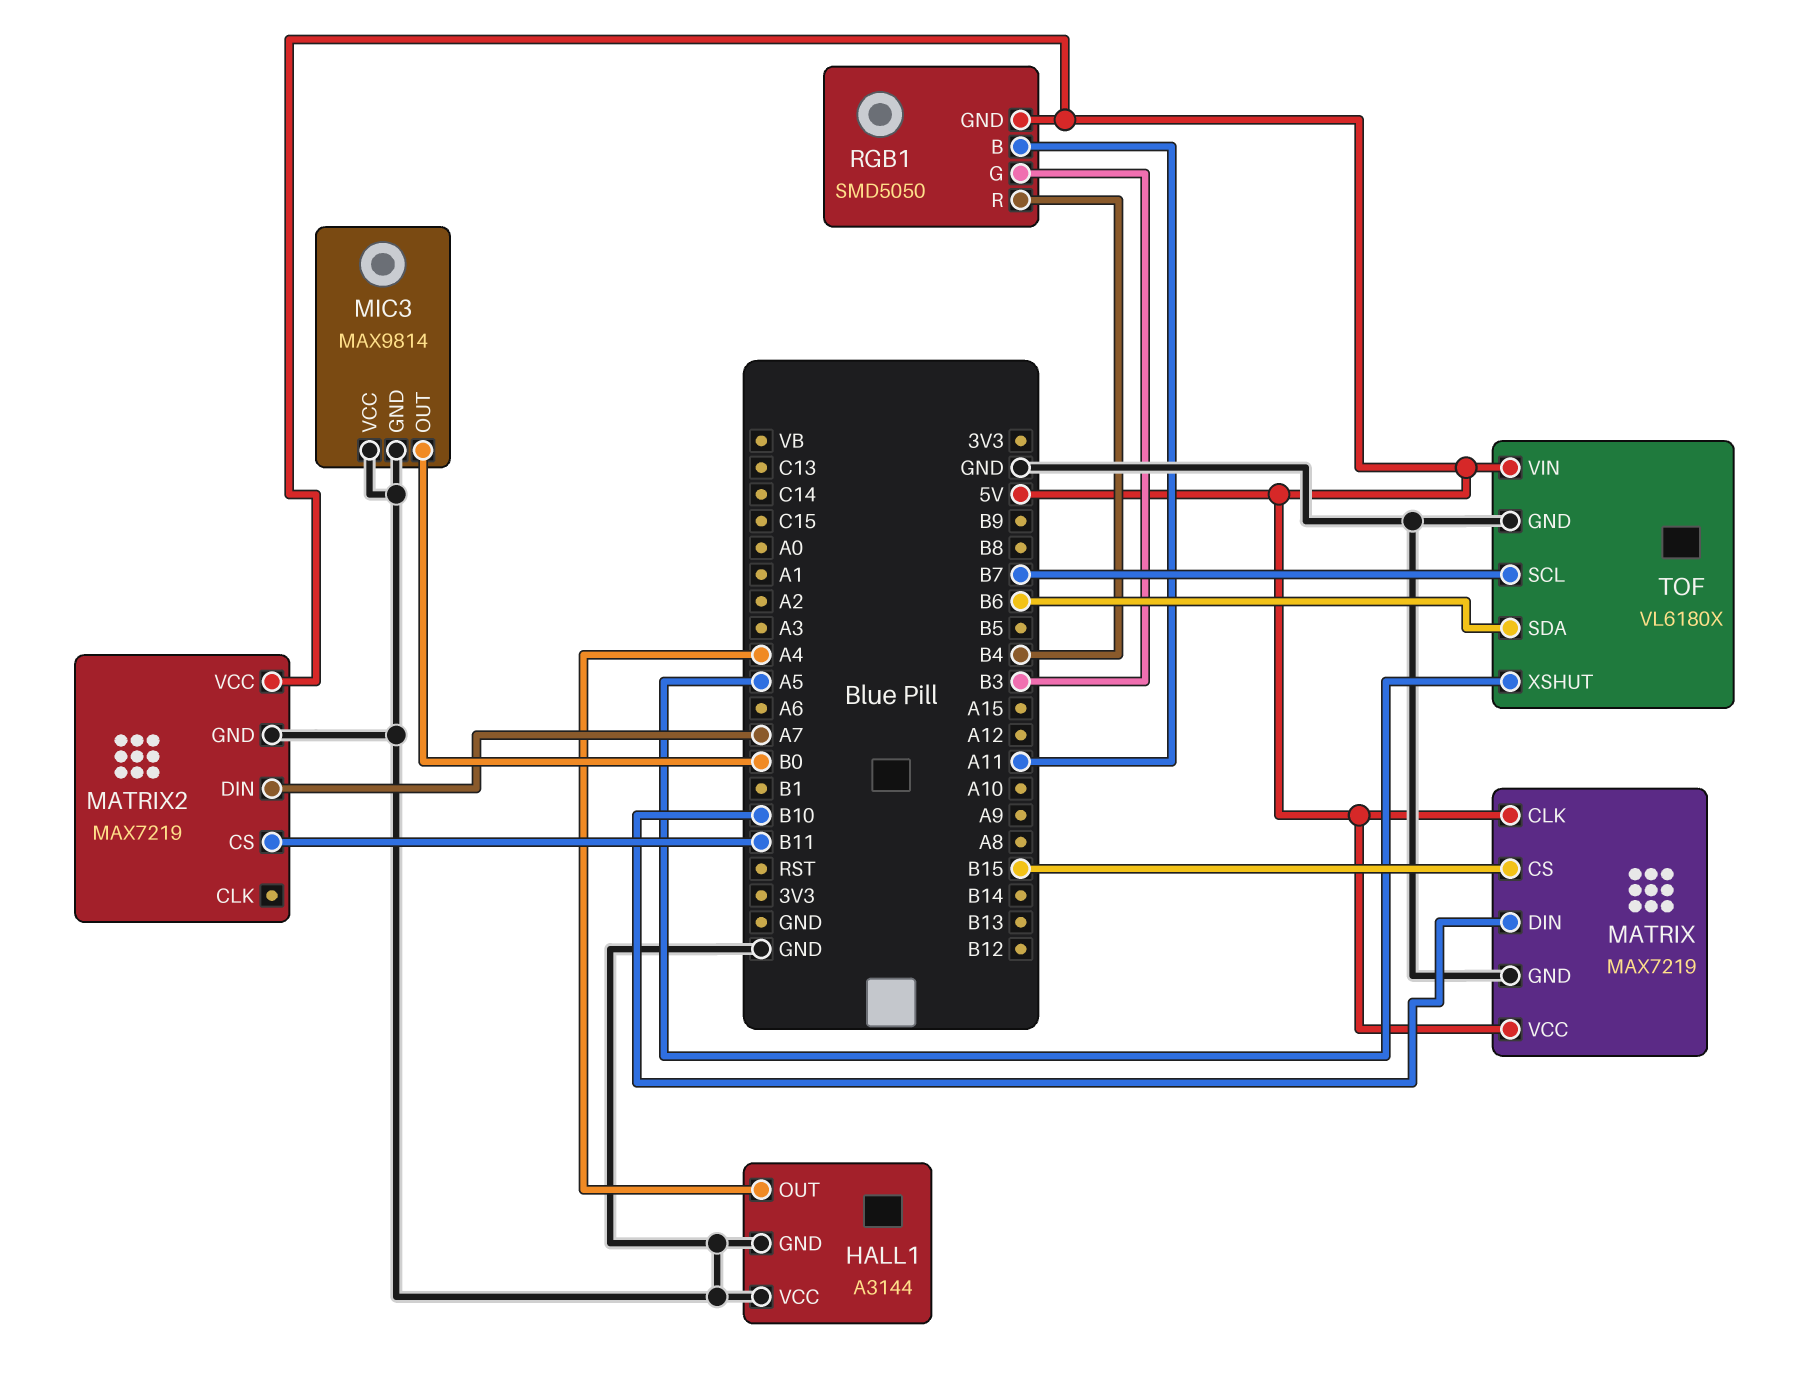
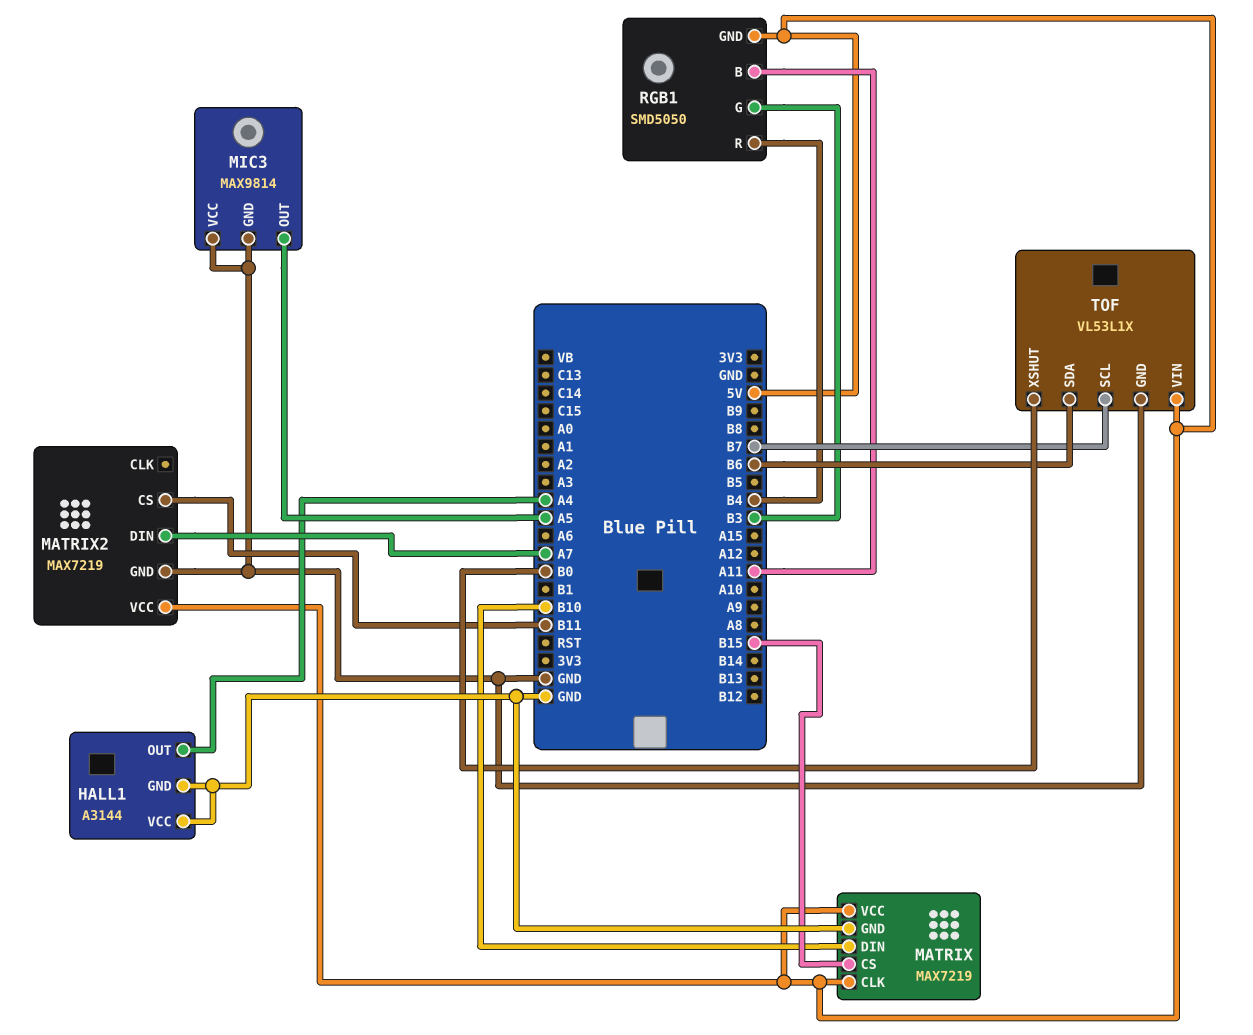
MIC3 pin OUT: B0 -> A5
TOF: VL6180X -> VL53L1X
TOF pin XSHUT: A5 -> B0

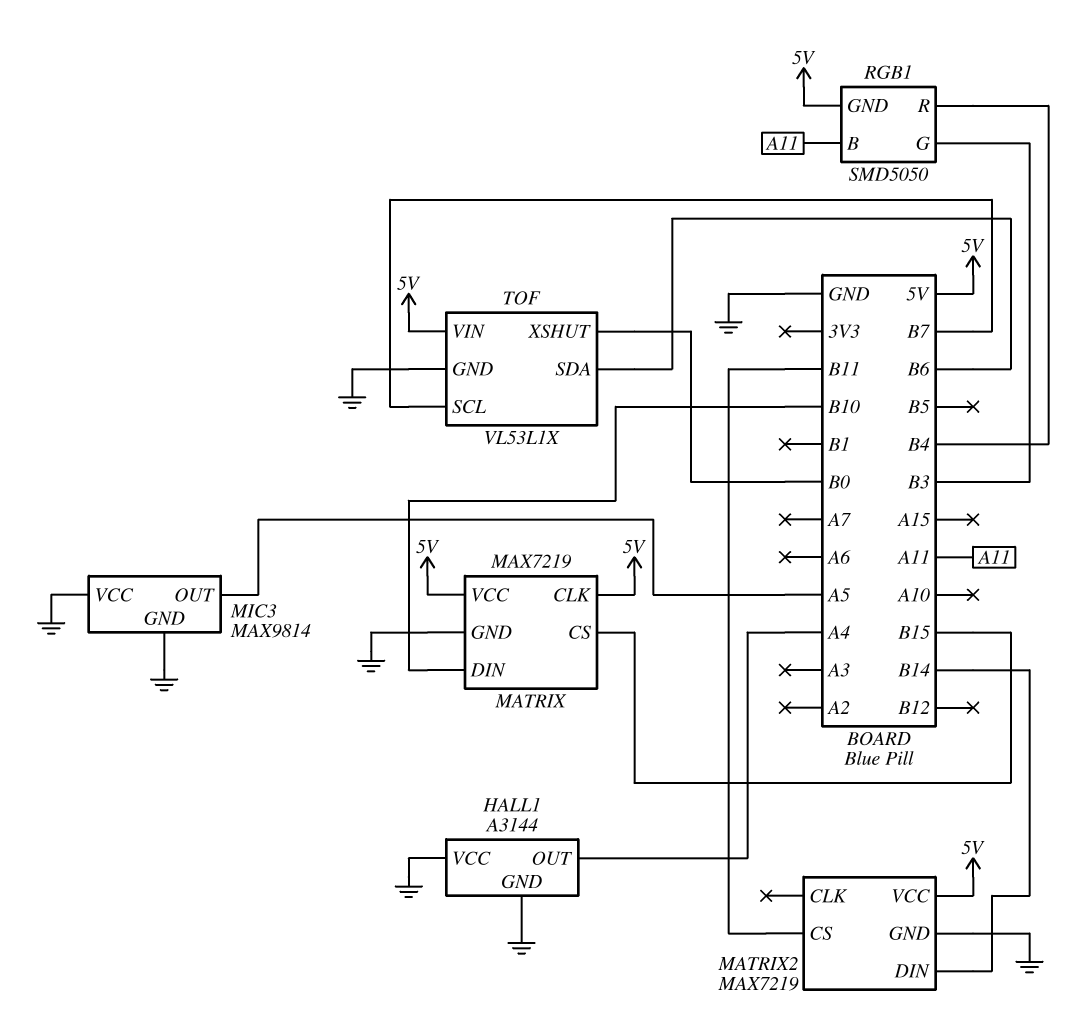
MATRIX2 pin DIN: A7 -> B14

